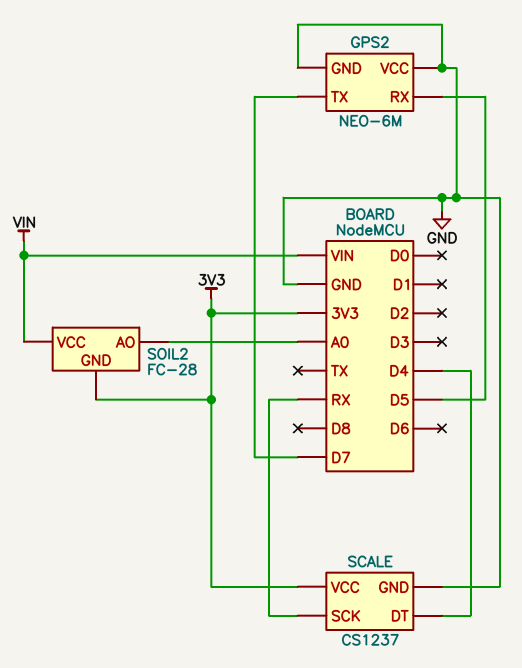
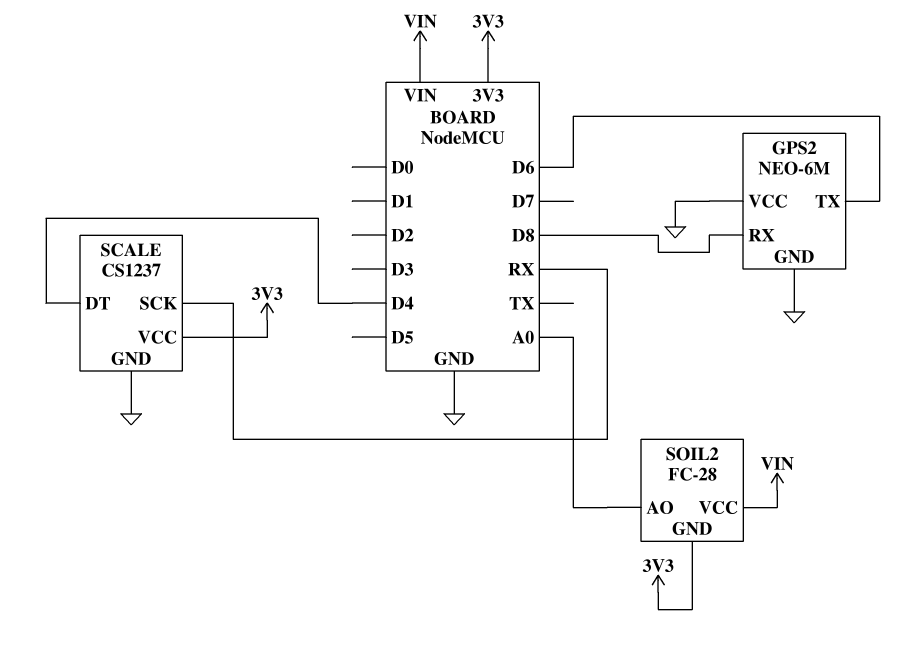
GPS2 pin RX: D5 -> D8
GPS2 pin TX: D7 -> D6

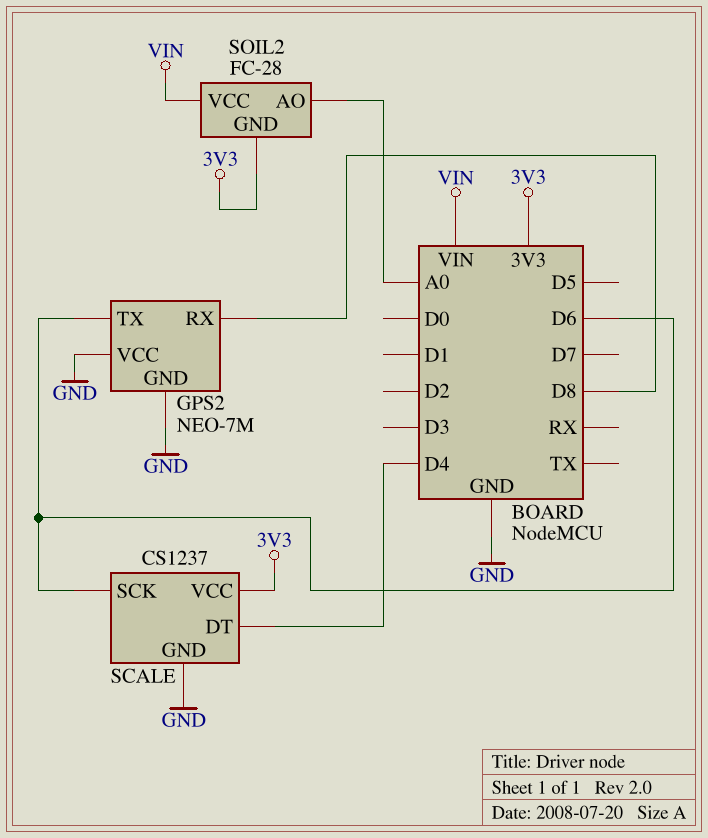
GPS2: NEO-6M -> NEO-7M
SCALE pin SCK: RX -> D6

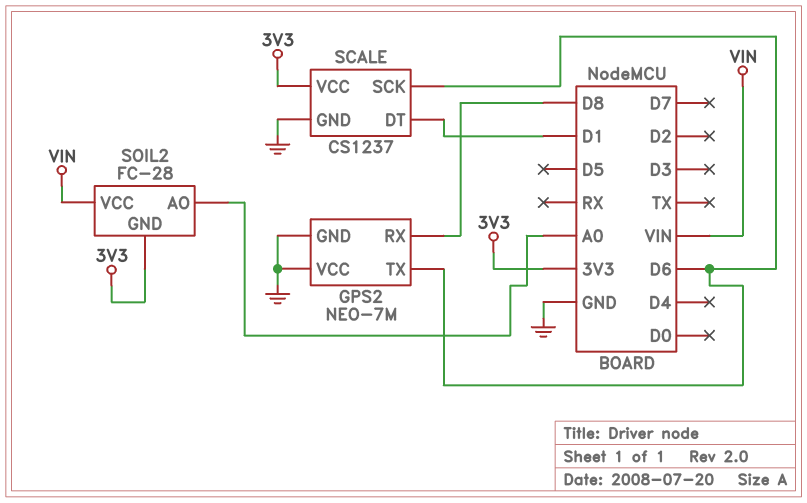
SCALE pin DT: D4 -> D1

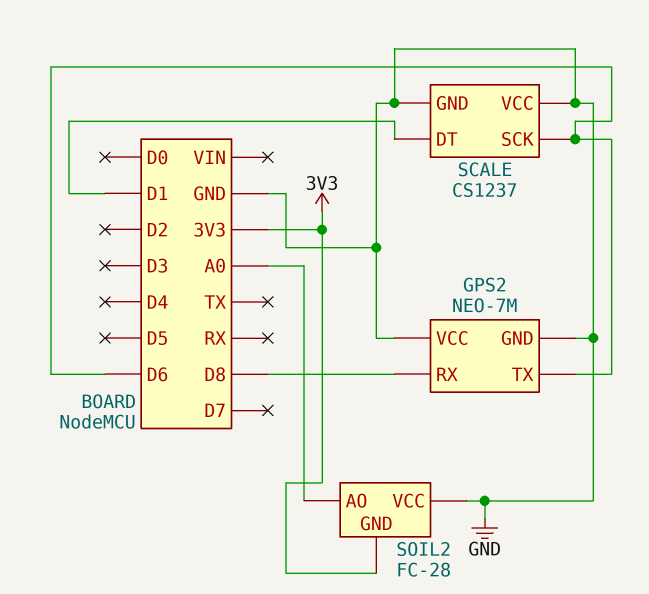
SCALE pin VCC: 3V3 -> GND
SOIL2 pin VCC: VIN -> GND

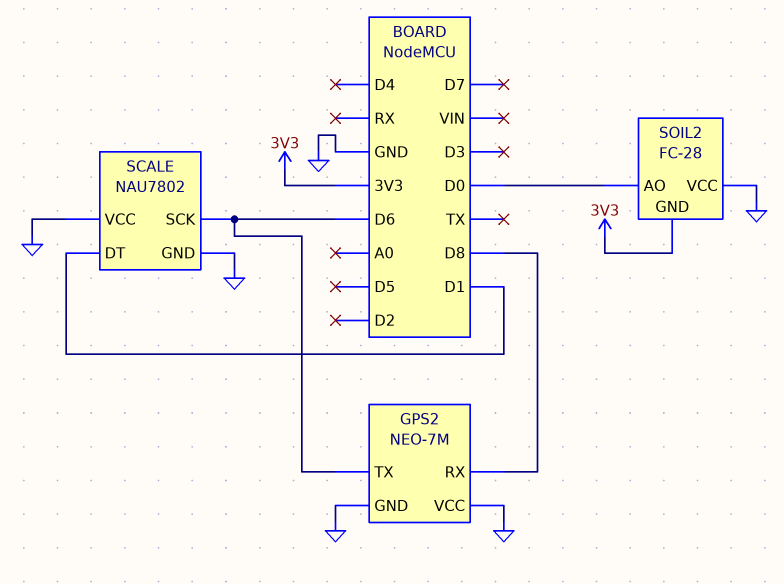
SCALE: CS1237 -> NAU7802
SOIL2 pin AO: A0 -> D0

